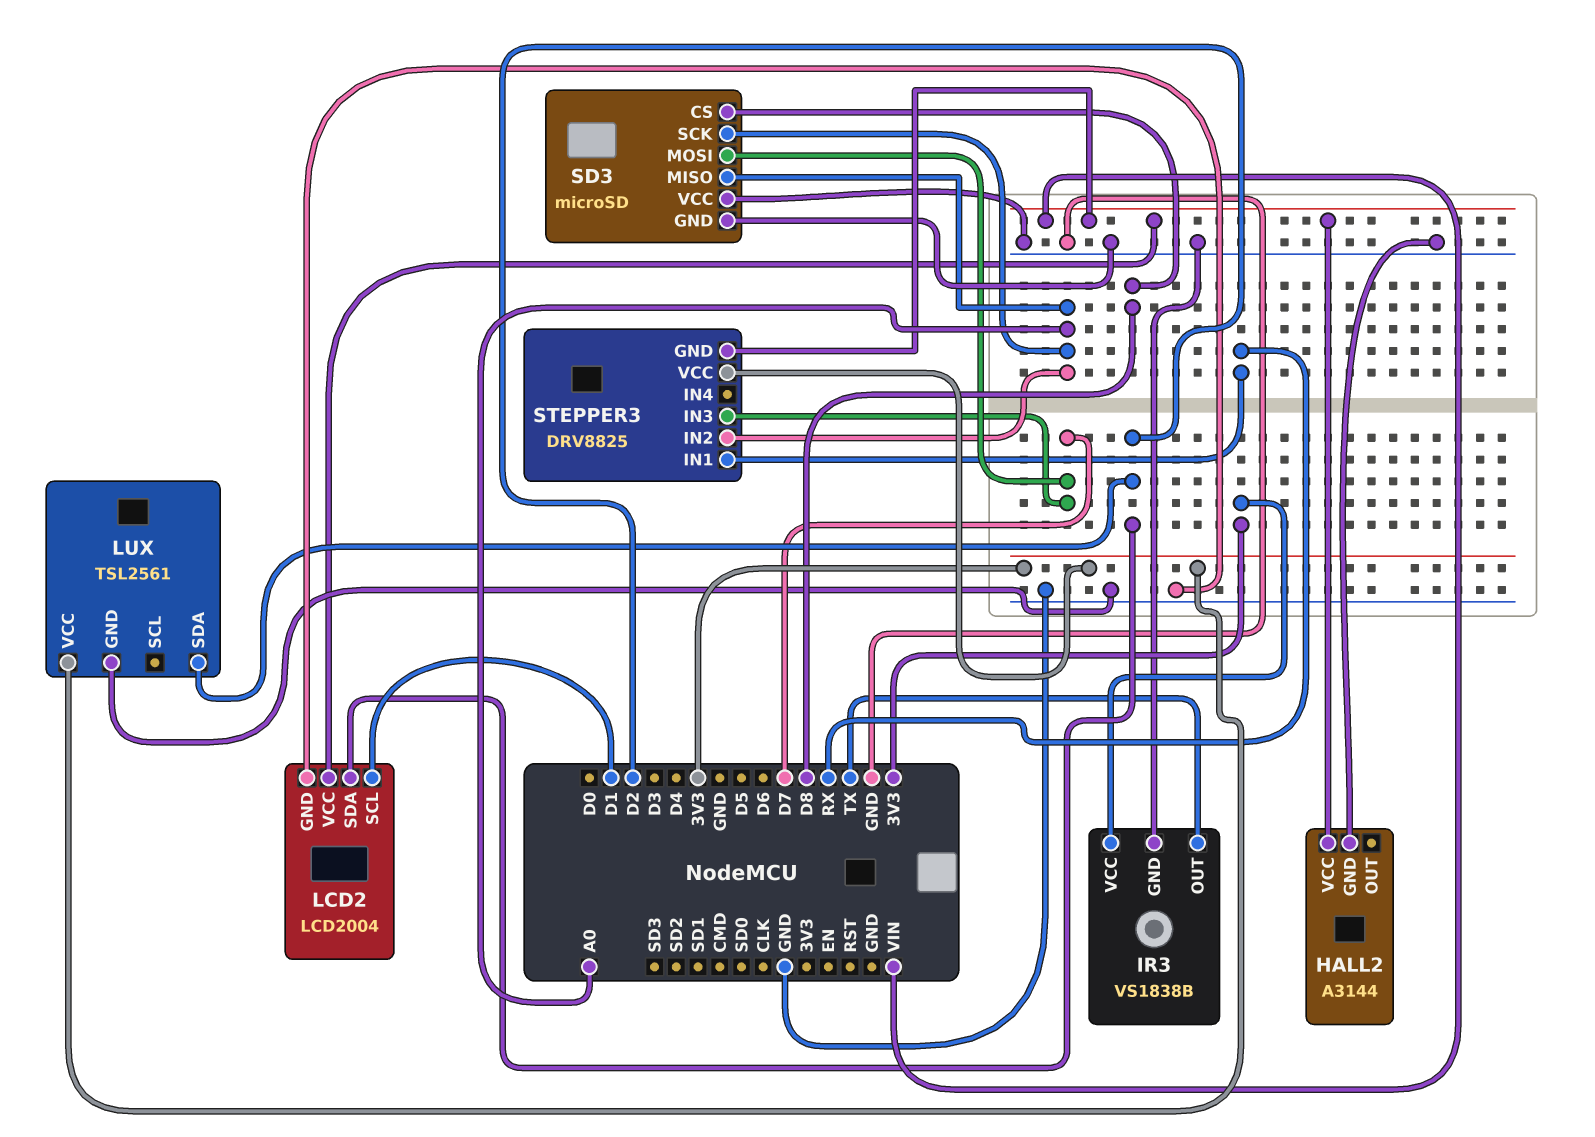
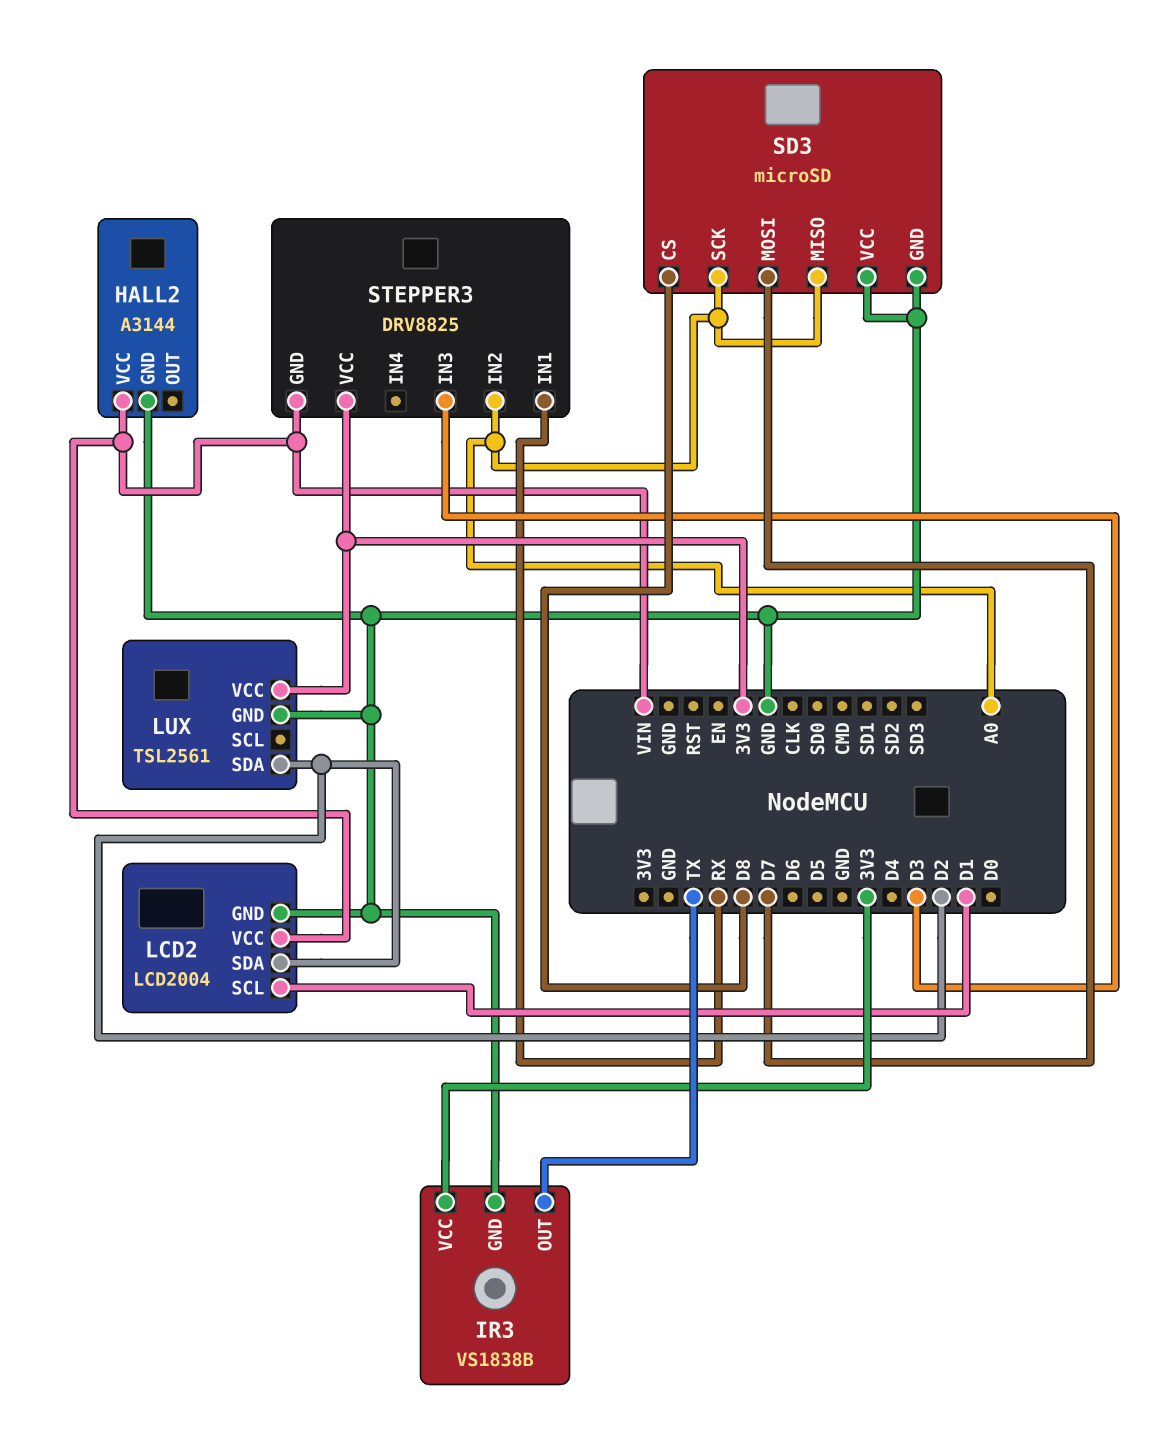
STEPPER3 pin IN3: D7 -> D3

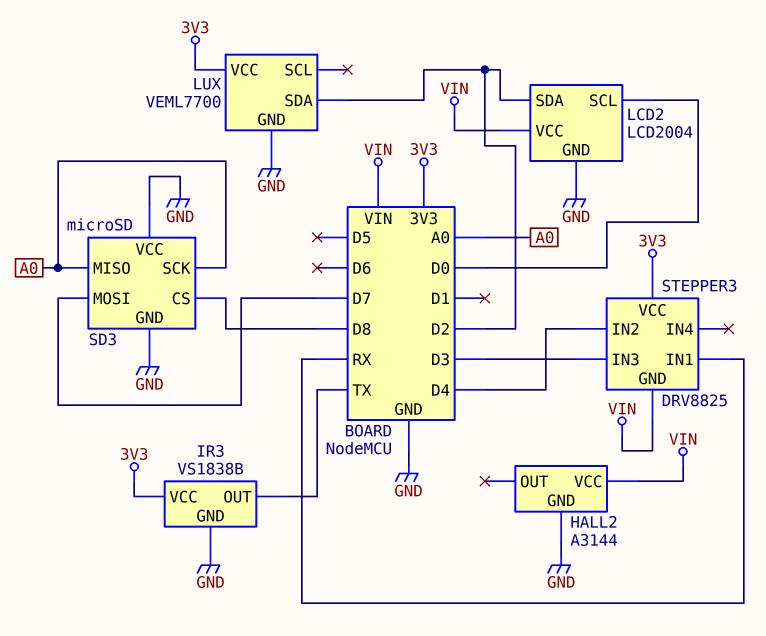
LCD2 pin SCL: D1 -> D0
LUX: TSL2561 -> VEML7700
STEPPER3 pin IN2: A0 -> D4

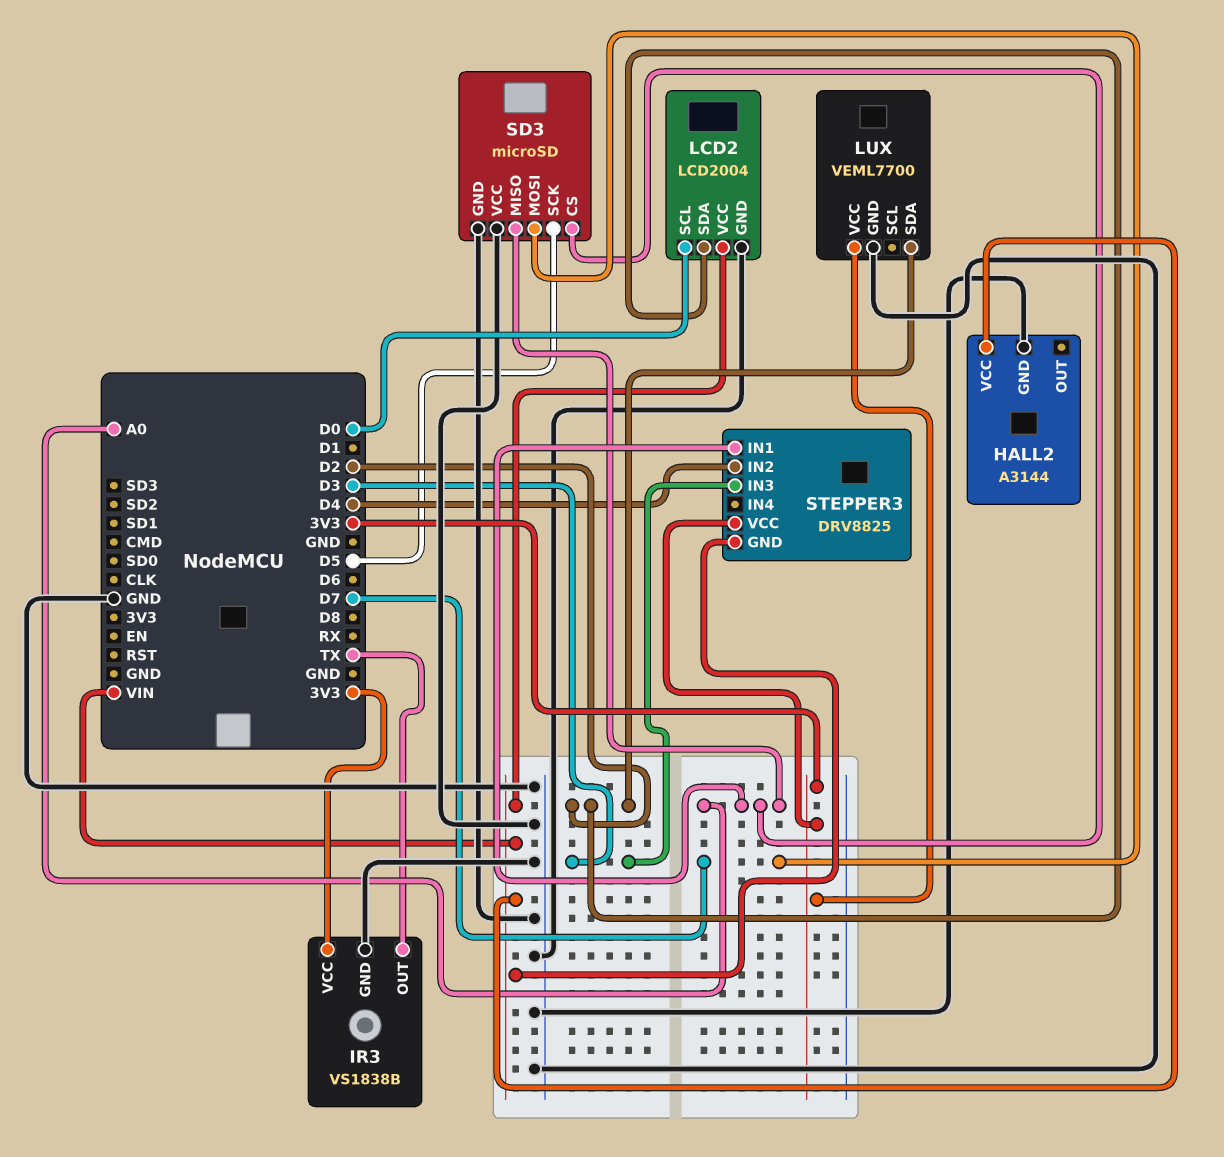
SD3 pin CS: D8 -> A0
SD3 pin SCK: A0 -> D5
STEPPER3 pin IN1: RX -> A0

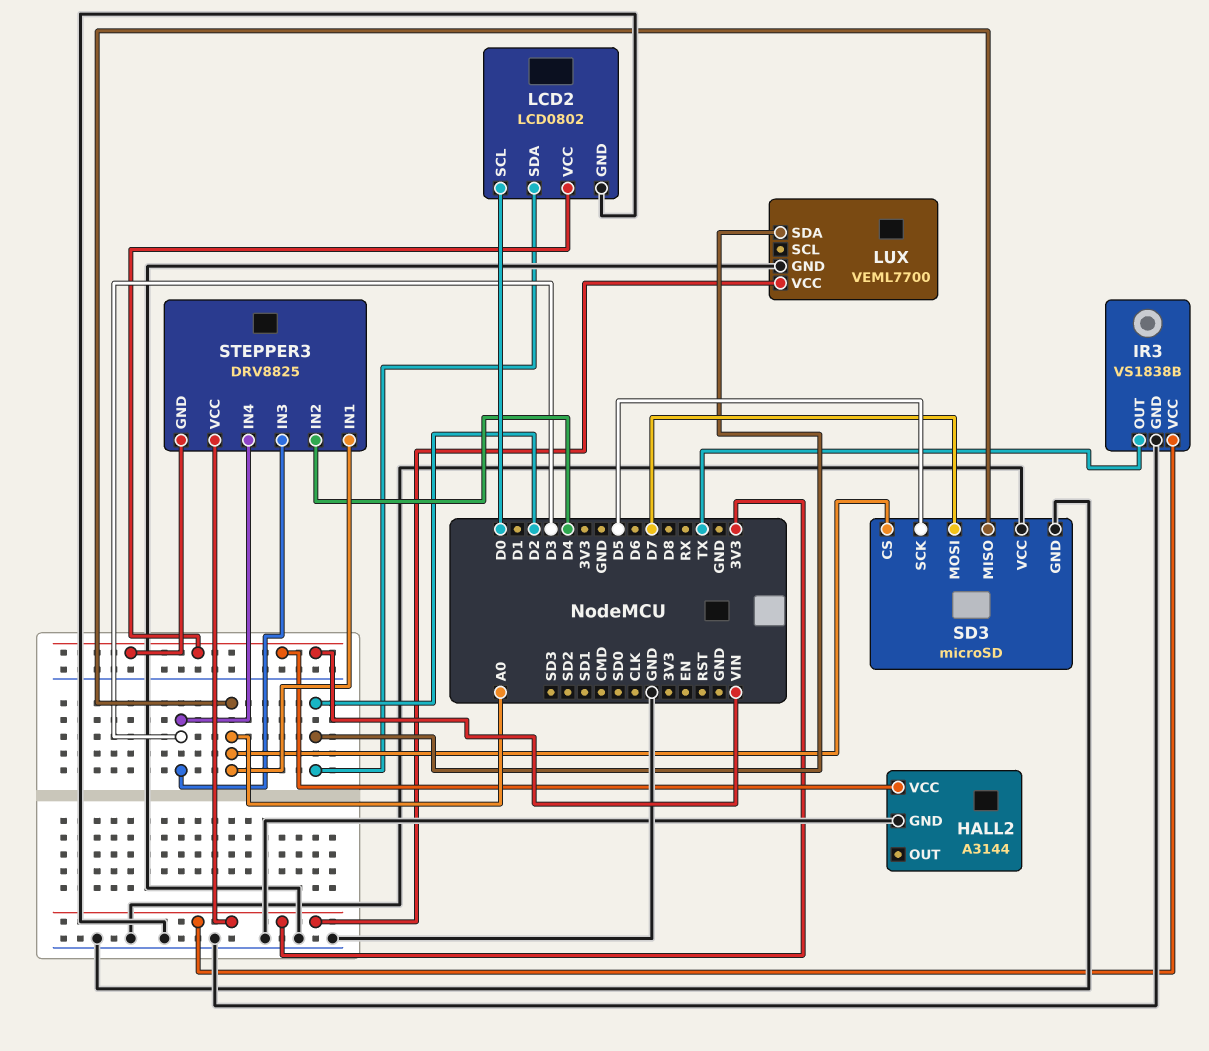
LCD2: LCD2004 -> LCD0802
STEPPER3 pin IN4: none -> D3

